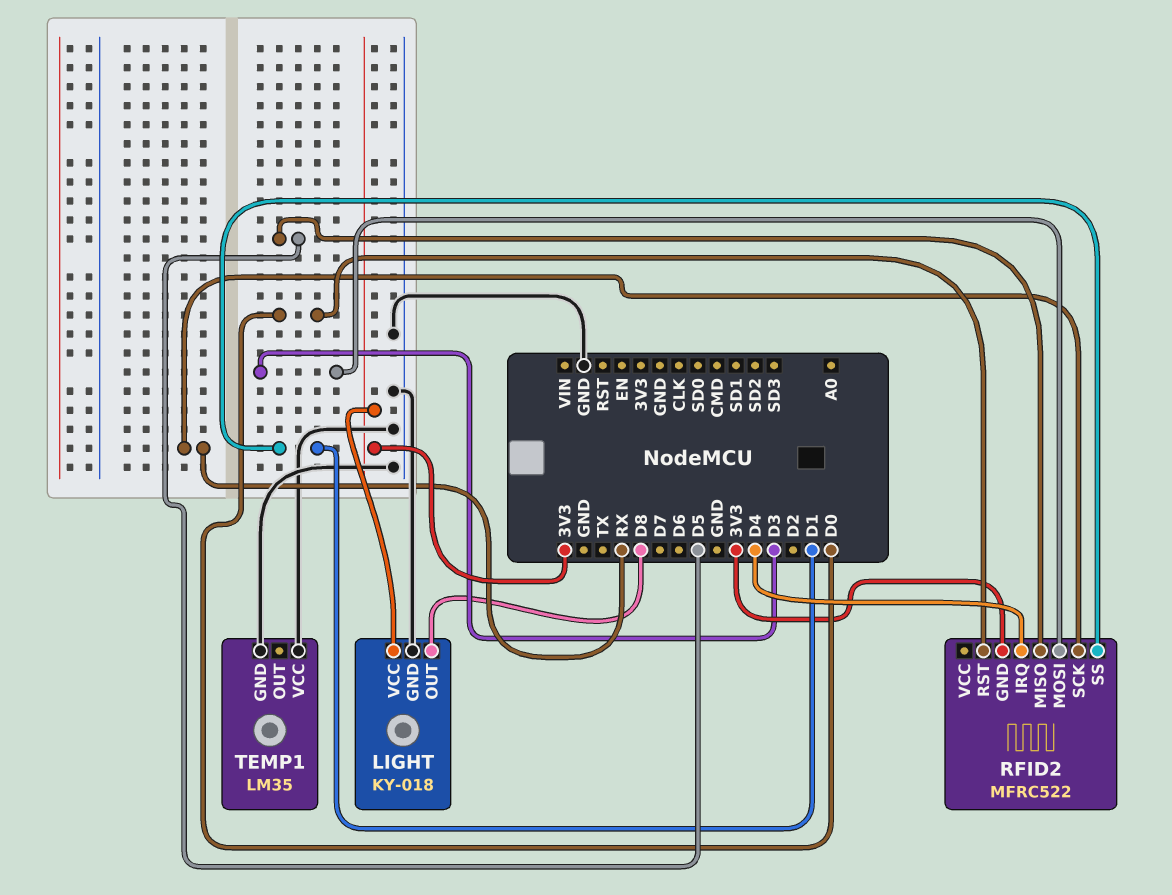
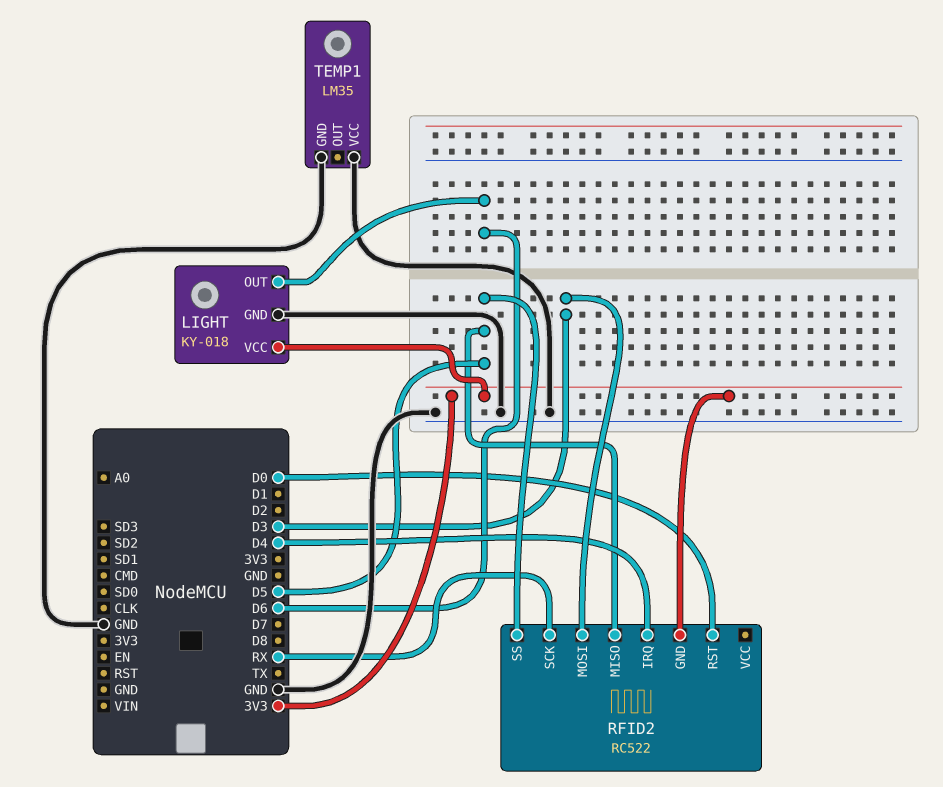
LIGHT pin OUT: D8 -> D6
RFID2: MFRC522 -> RC522
RFID2 pin SS: D1 -> D5

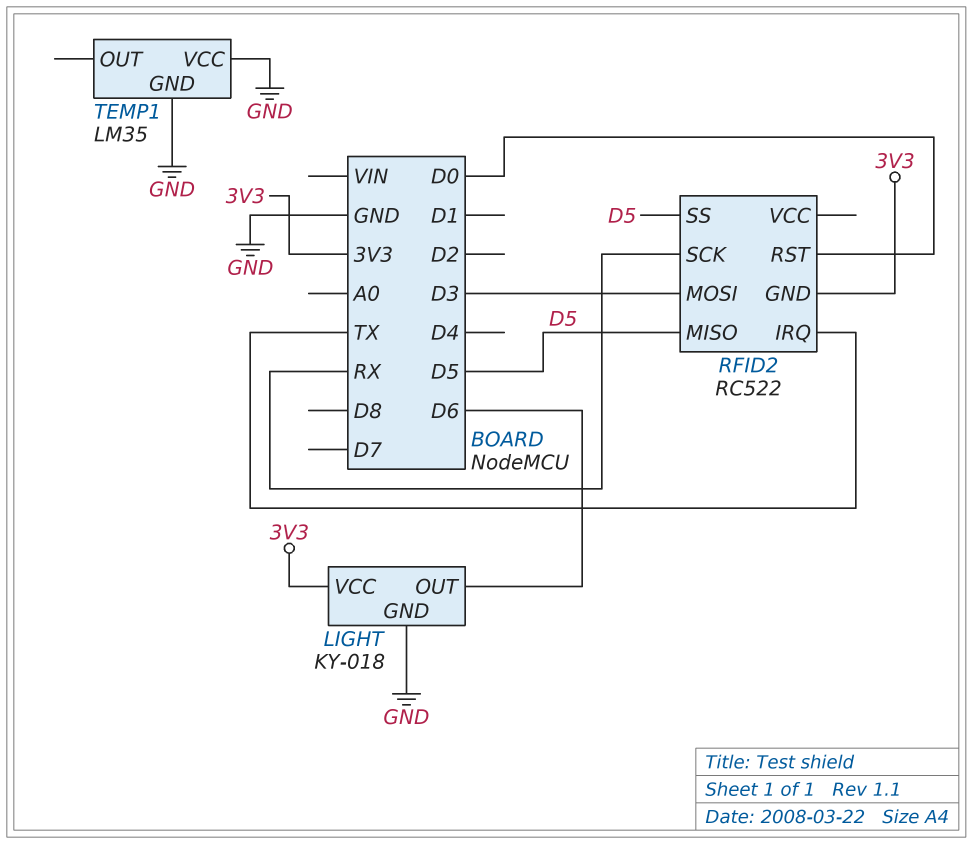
RFID2 pin IRQ: D4 -> TX

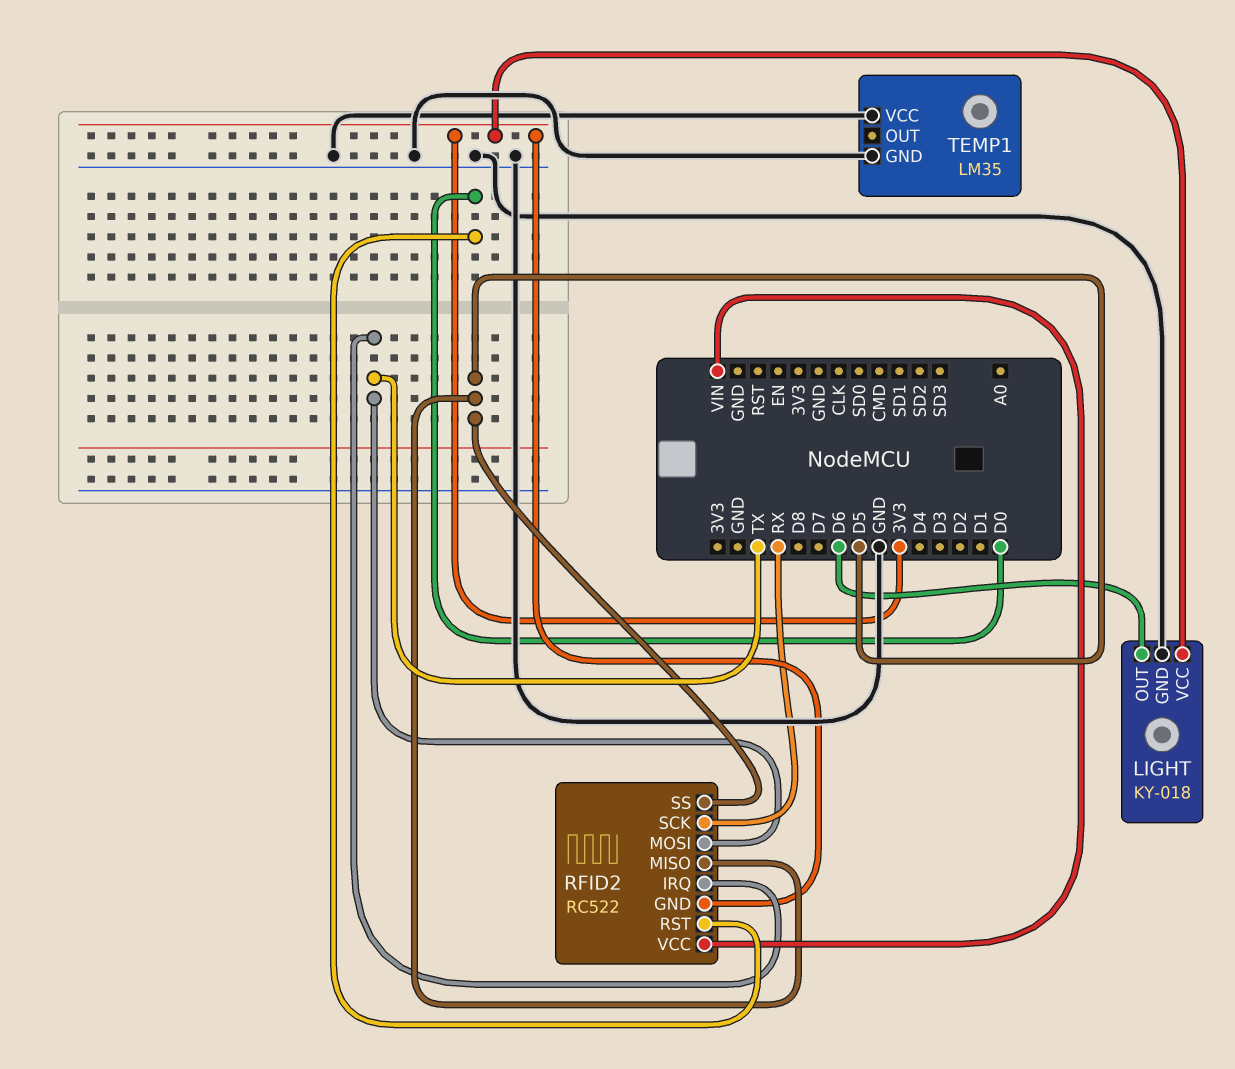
RFID2 pin MOSI: D3 -> TX
RFID2 pin VCC: none -> VIN

